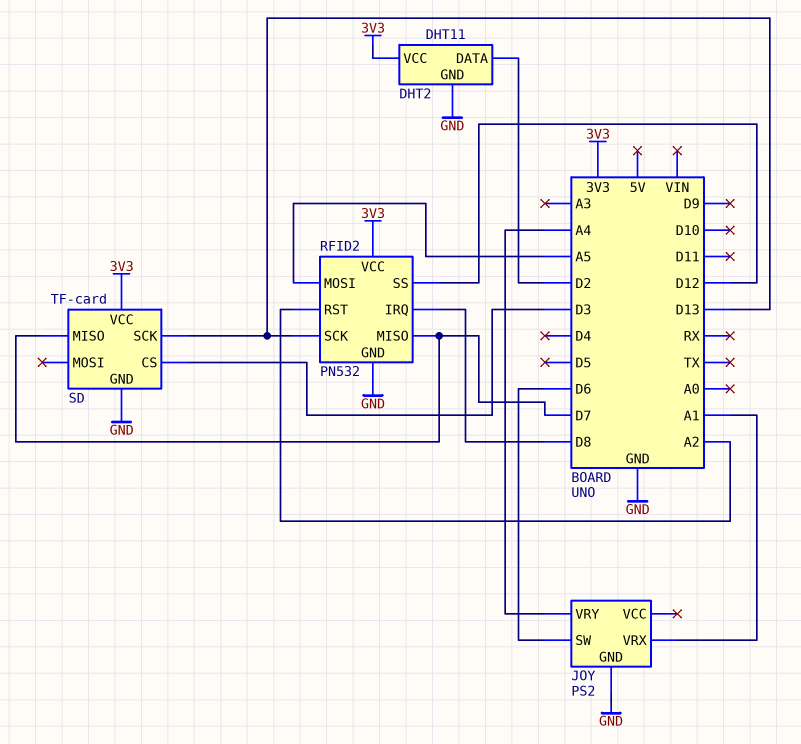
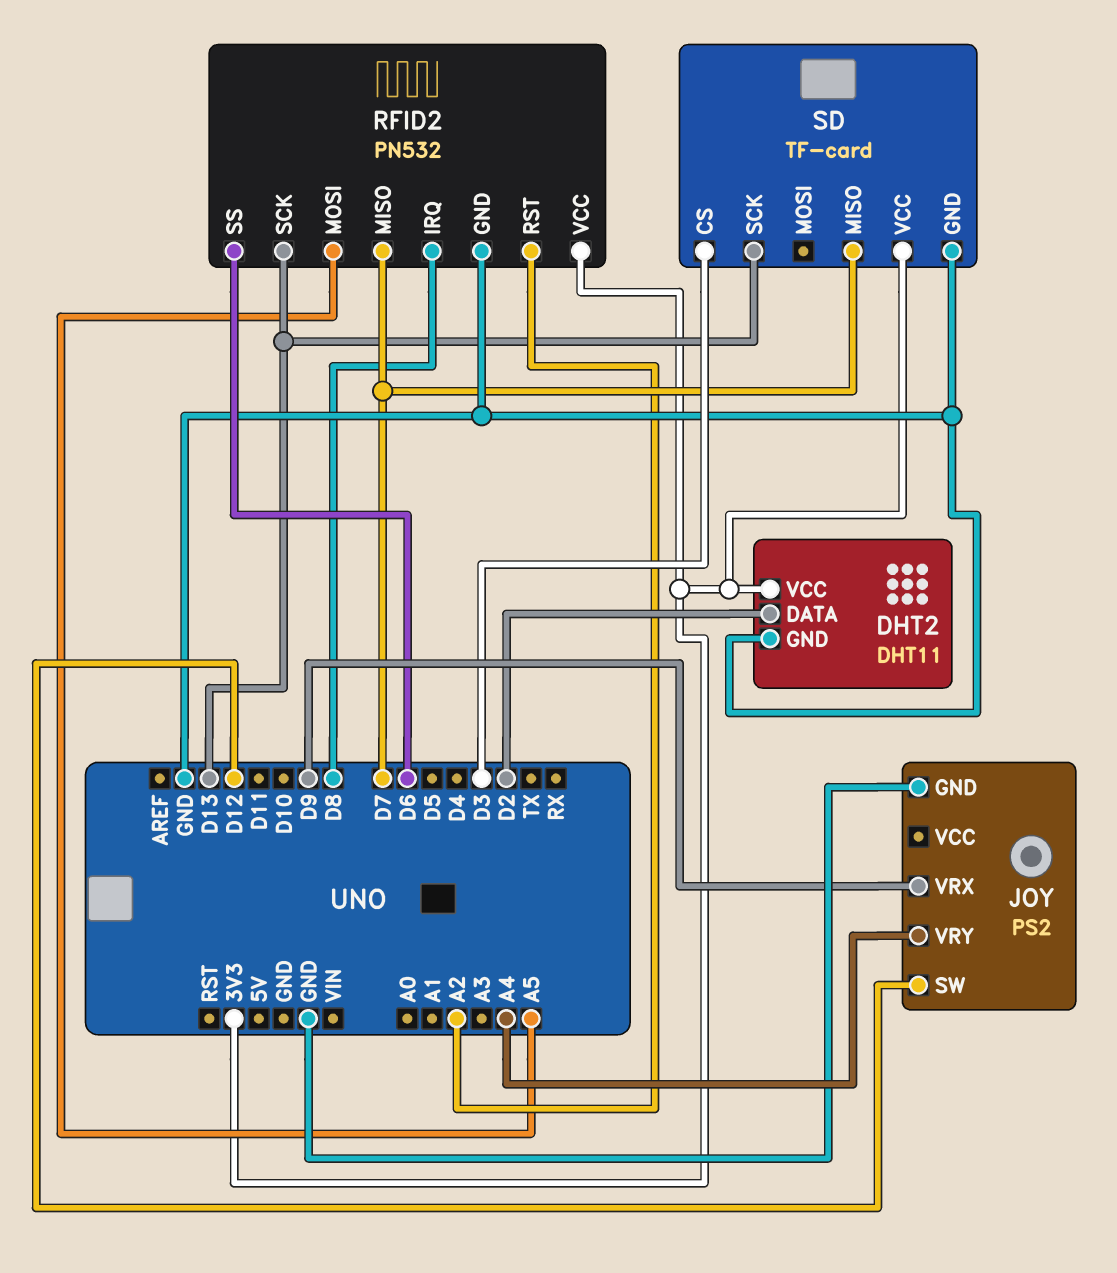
JOY pin SW: D6 -> D12
JOY pin VRX: A1 -> D9
RFID2 pin SS: D12 -> D6

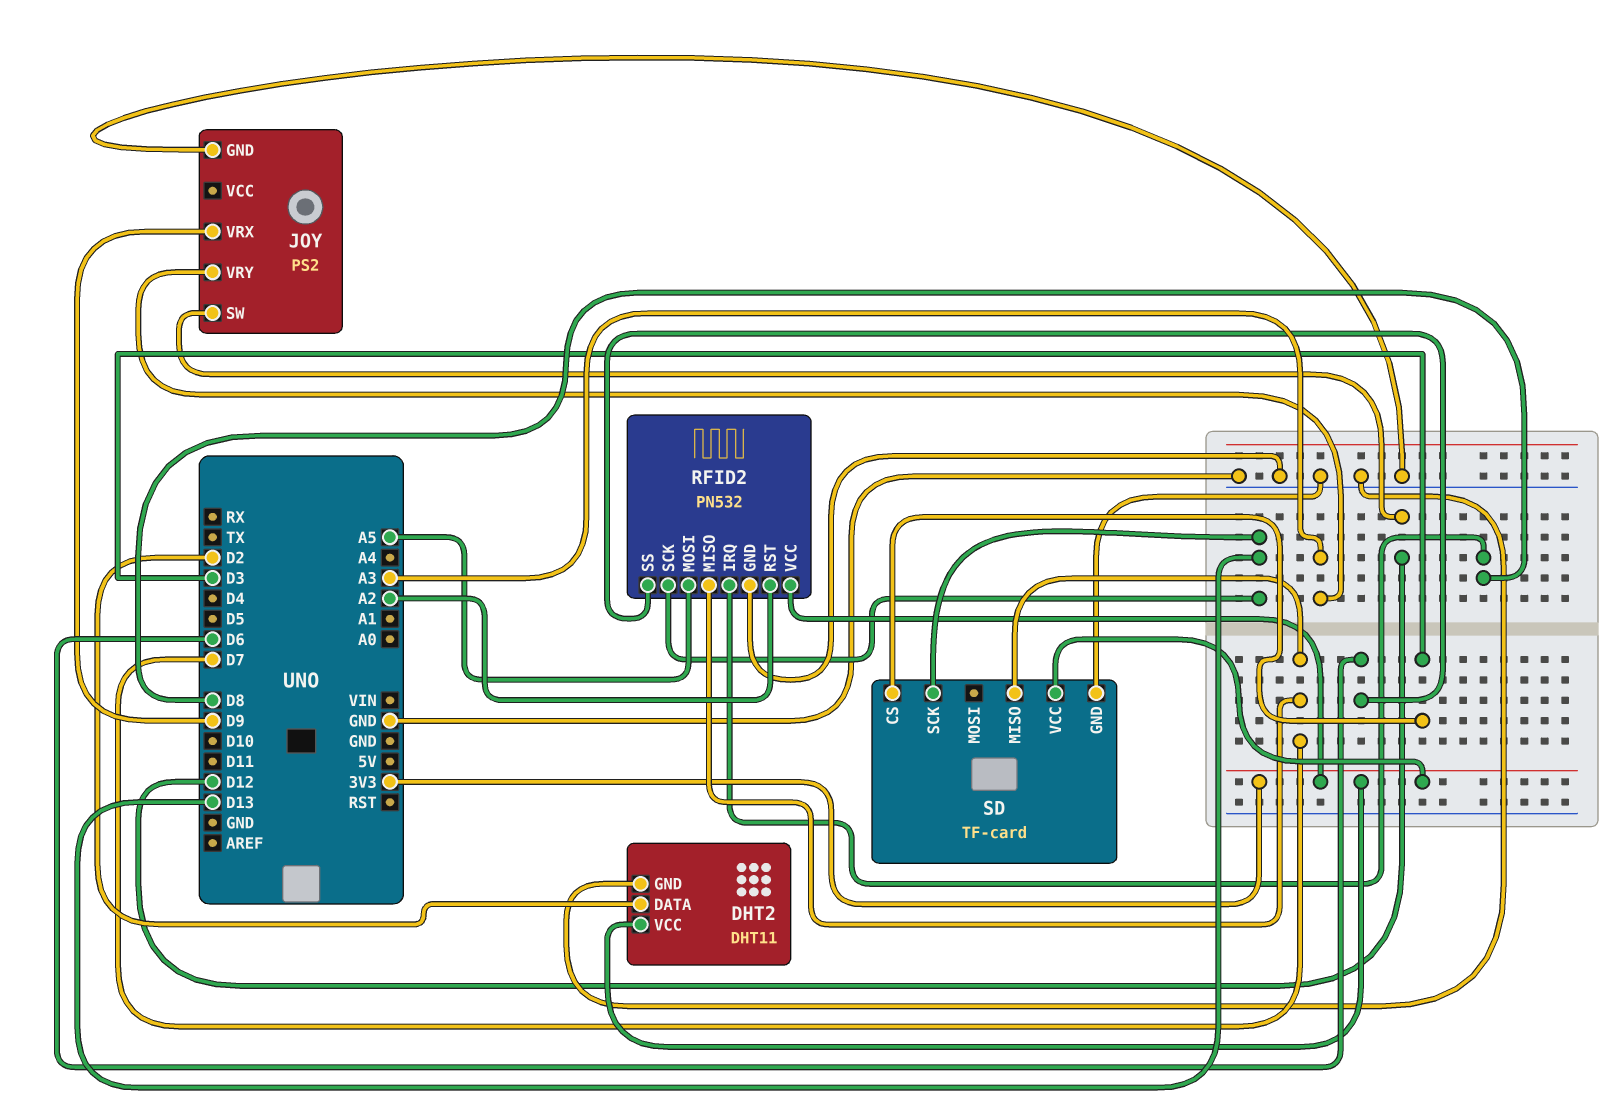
JOY pin VRY: A4 -> A3

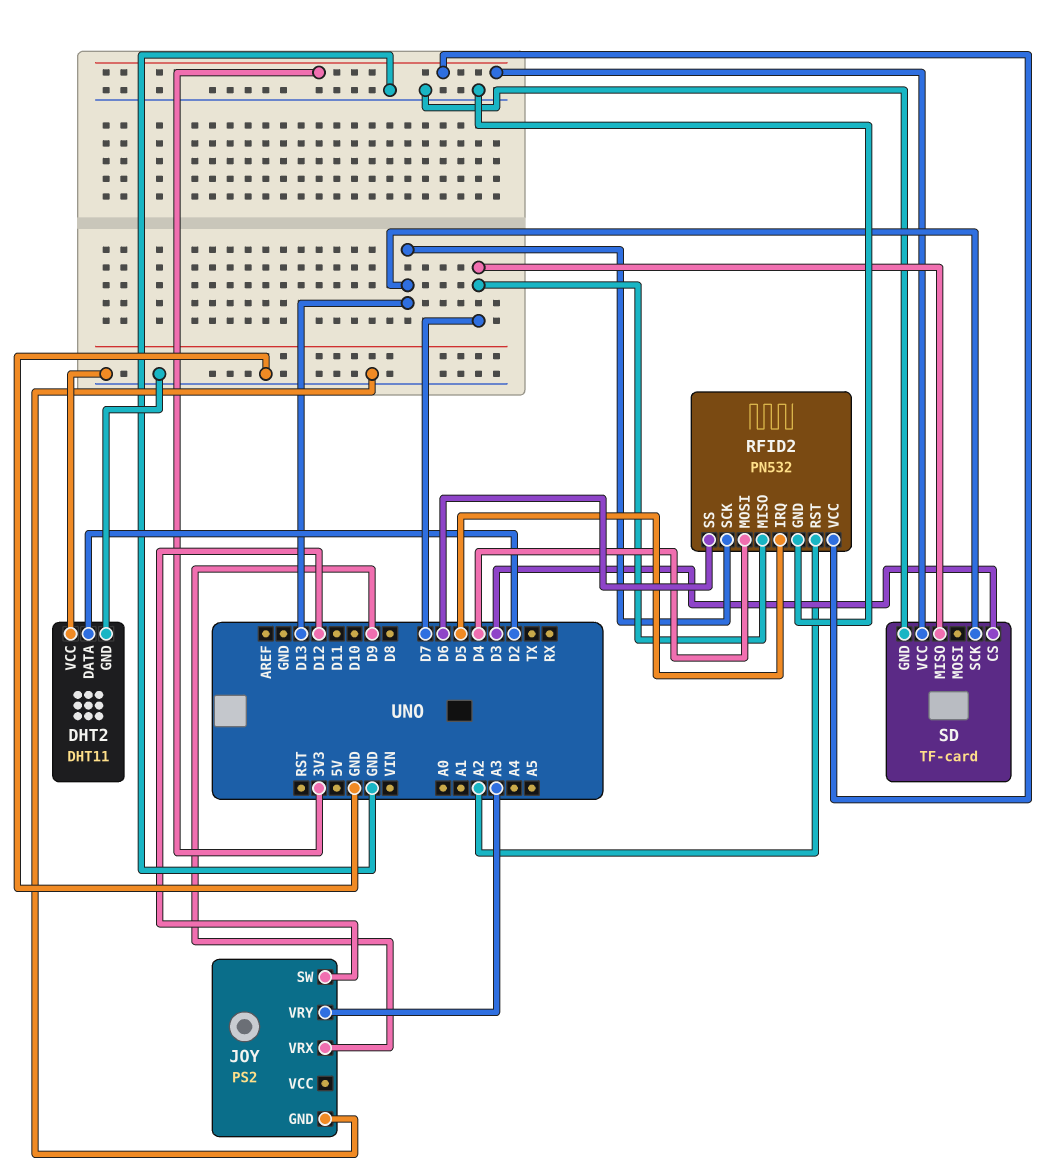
DHT2 pin VCC: 3V3 -> GND
RFID2 pin IRQ: D8 -> D5
RFID2 pin MOSI: A5 -> D4

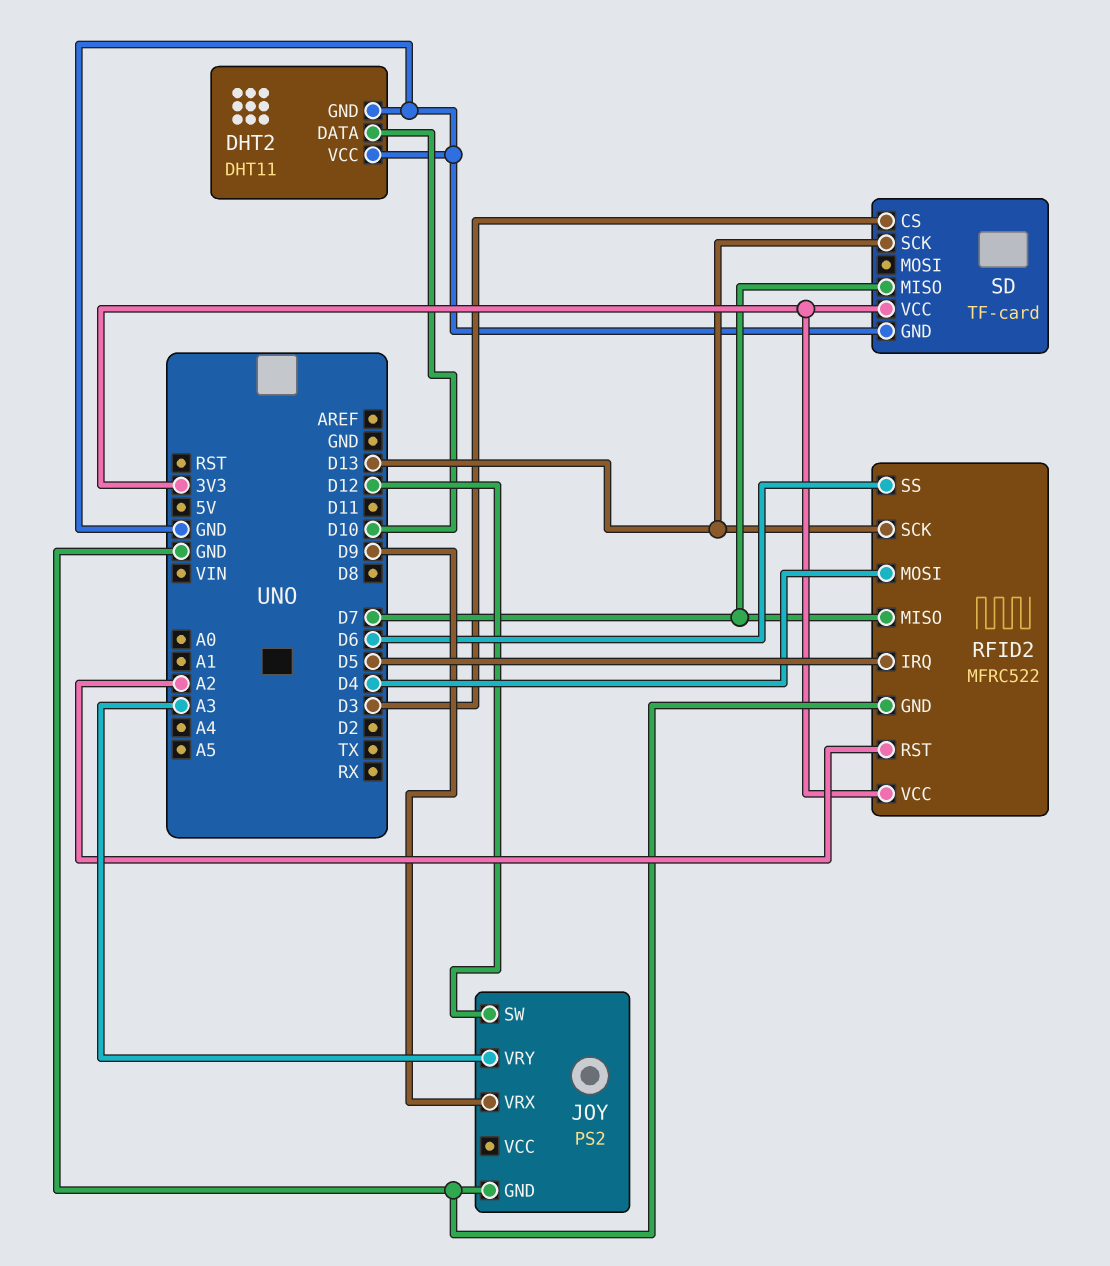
DHT2 pin DATA: D2 -> D10
RFID2: PN532 -> MFRC522

